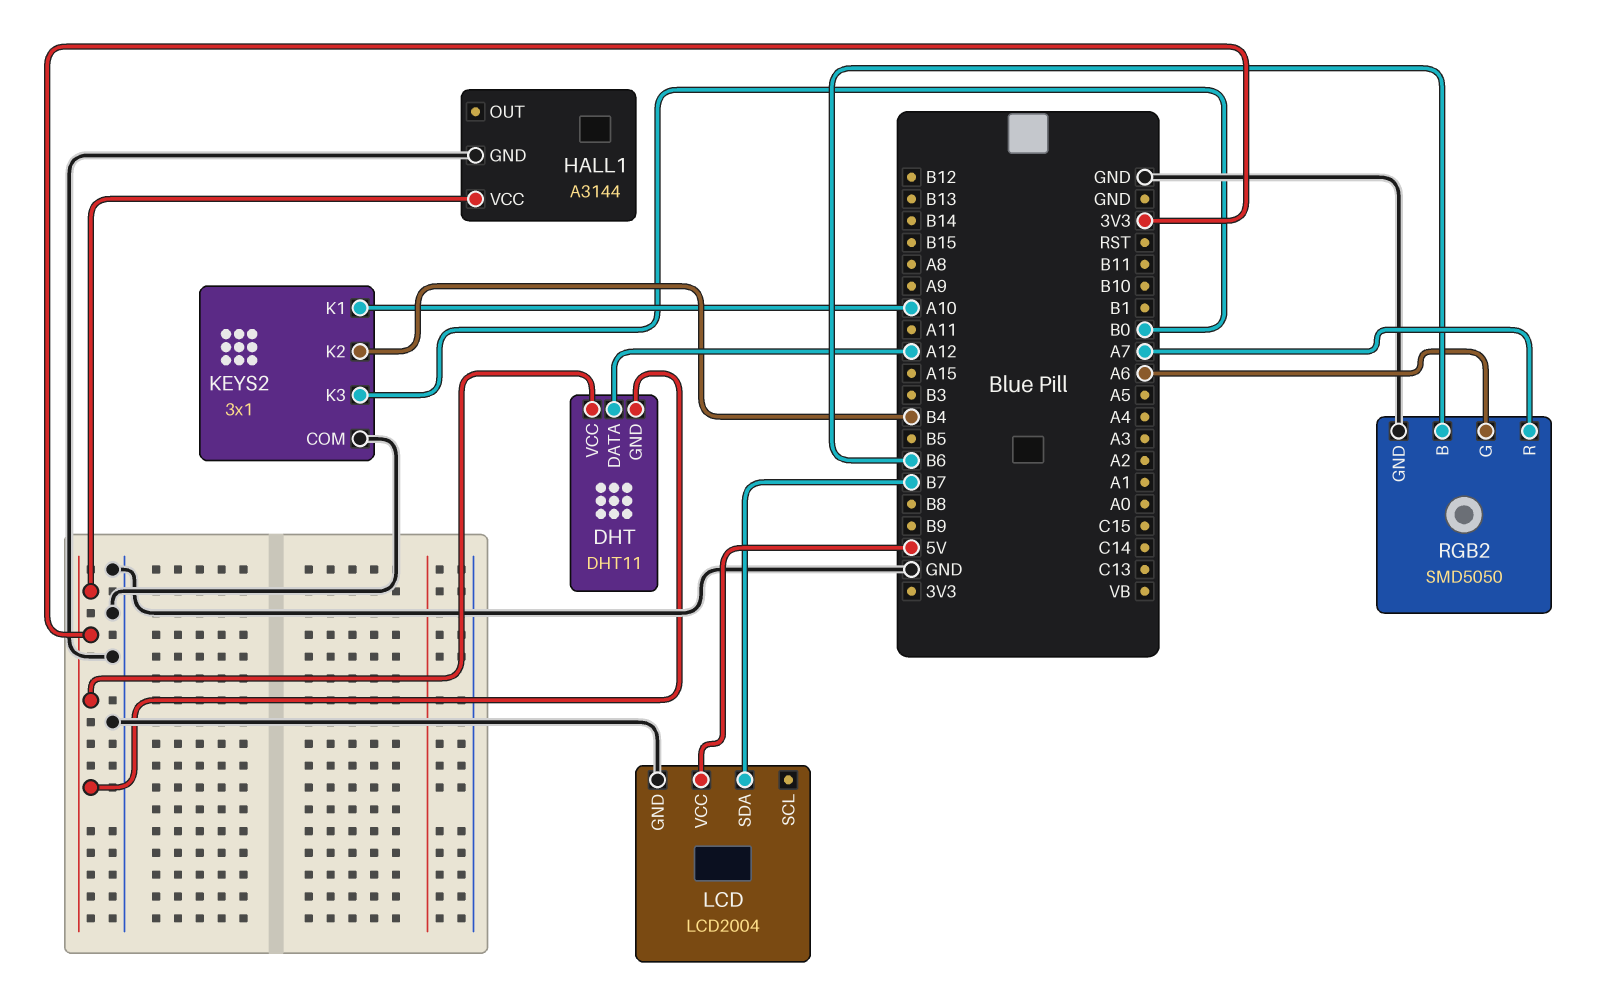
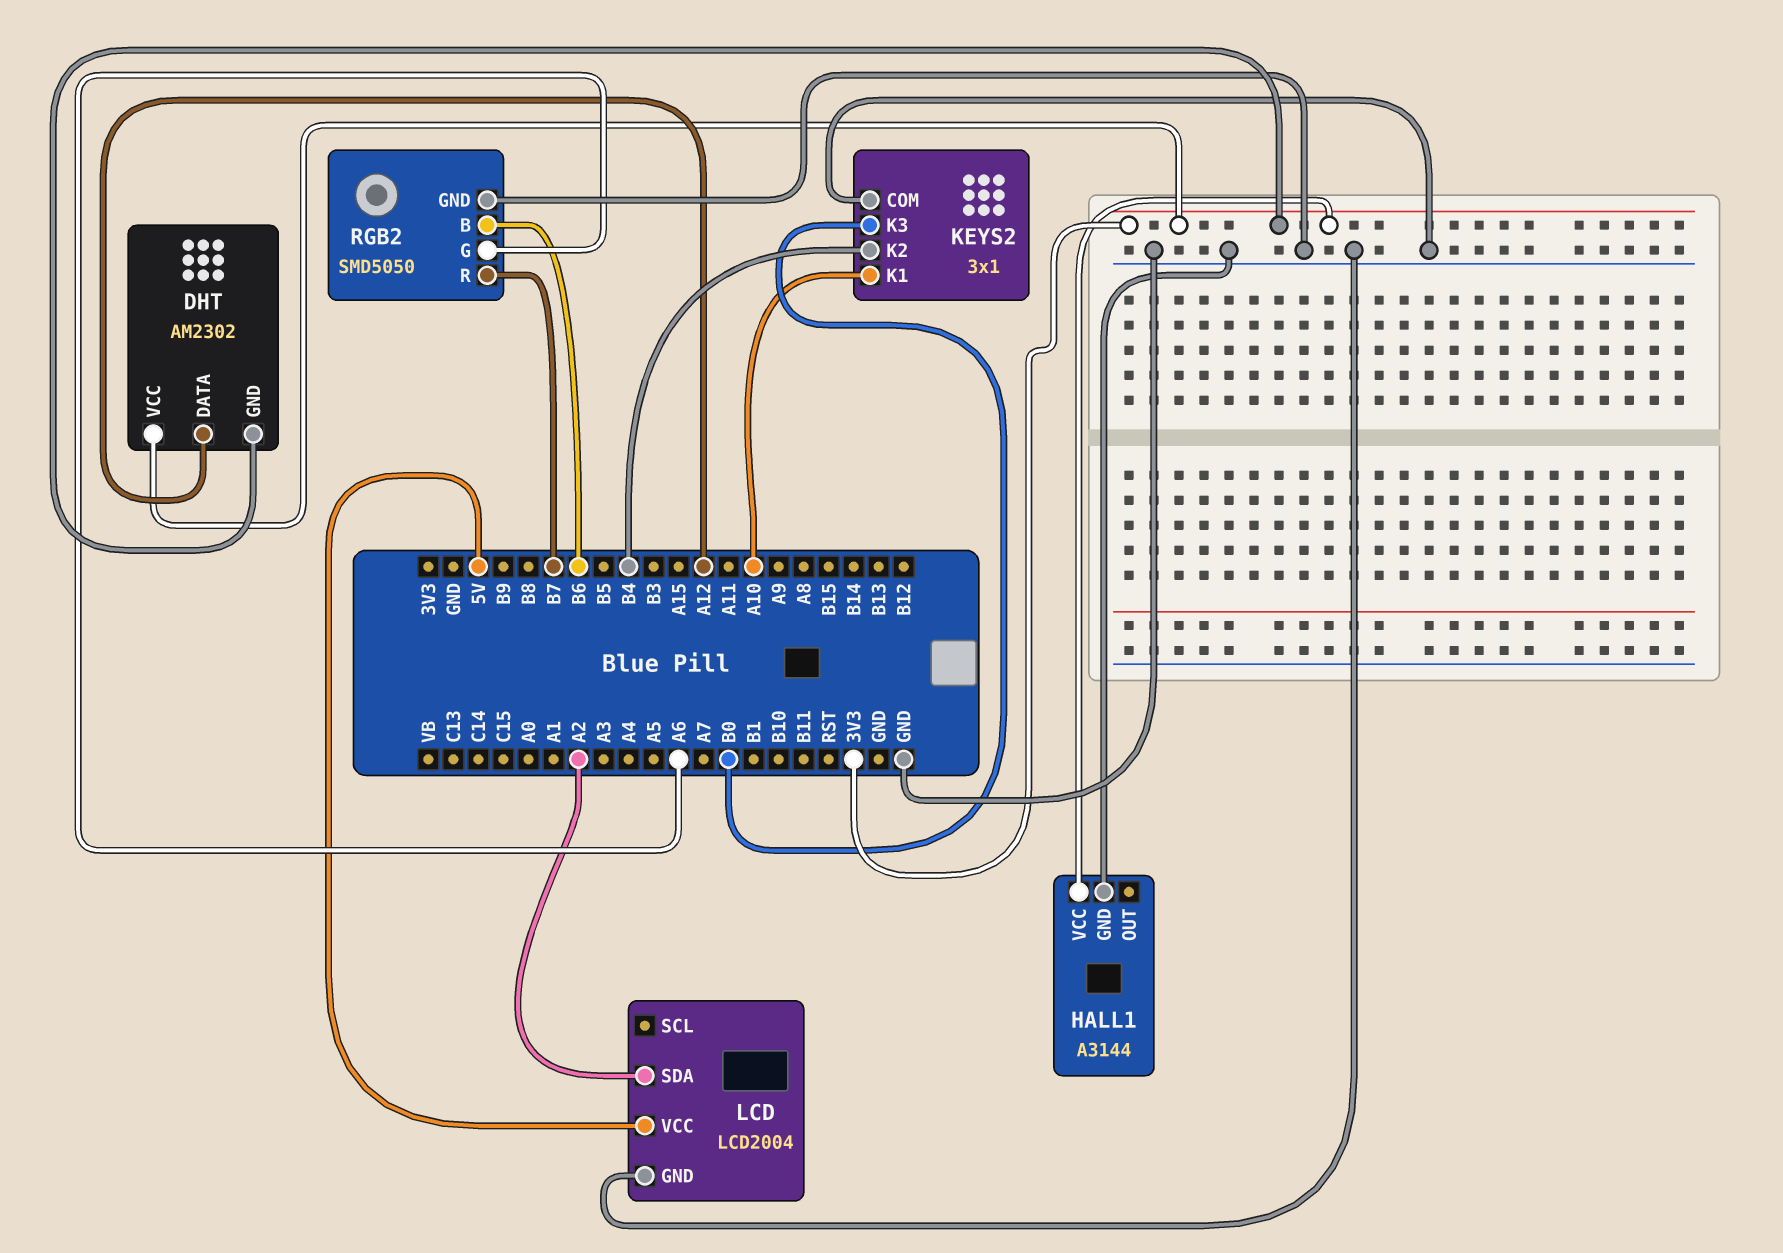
DHT: DHT11 -> AM2302
LCD pin SDA: B7 -> A2
RGB2 pin R: A7 -> B7

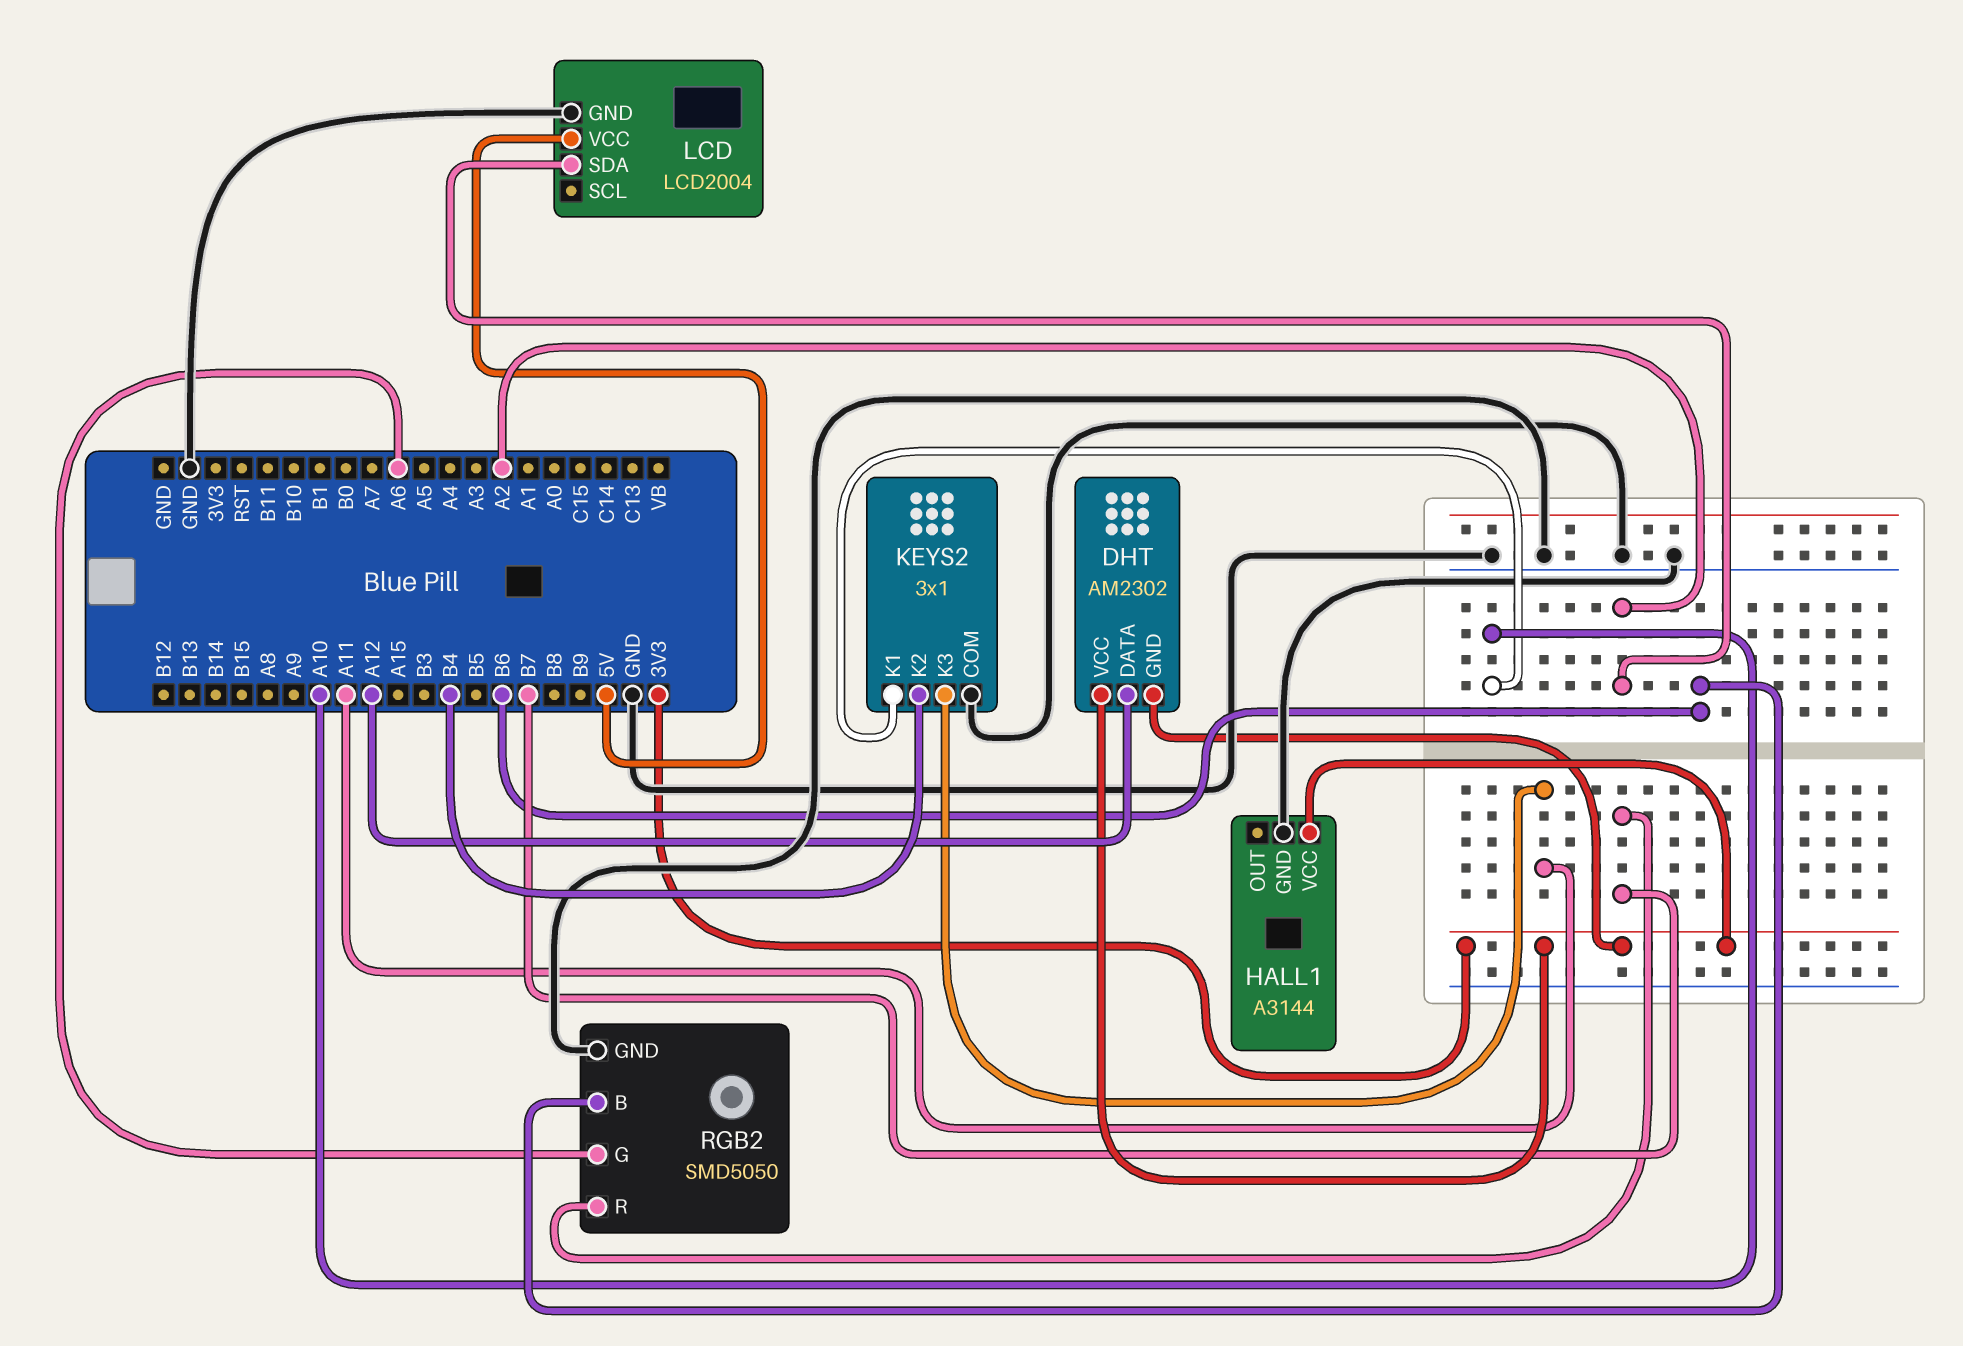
KEYS2 pin K3: B0 -> A11

